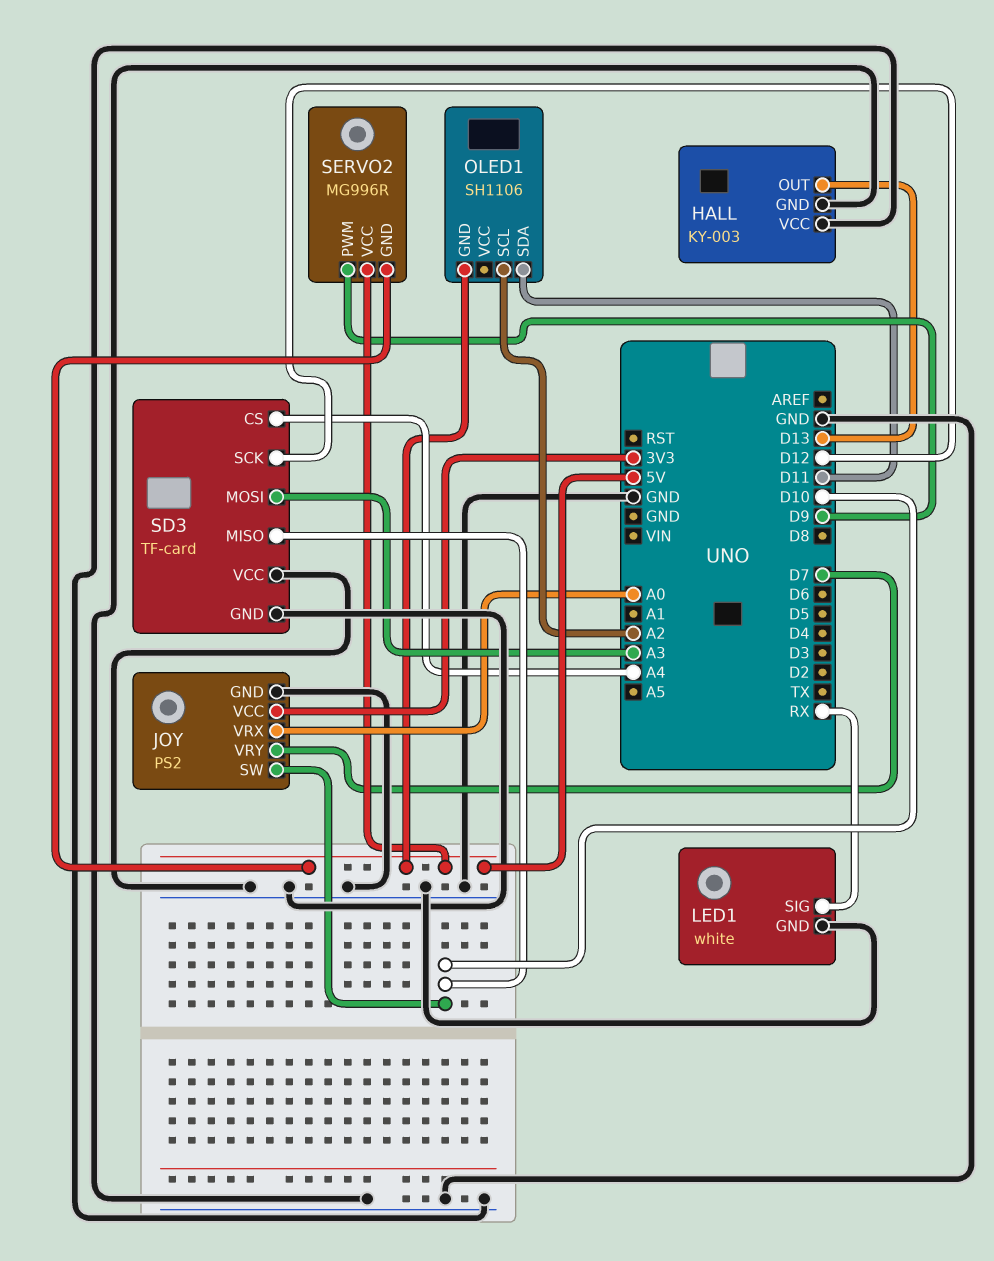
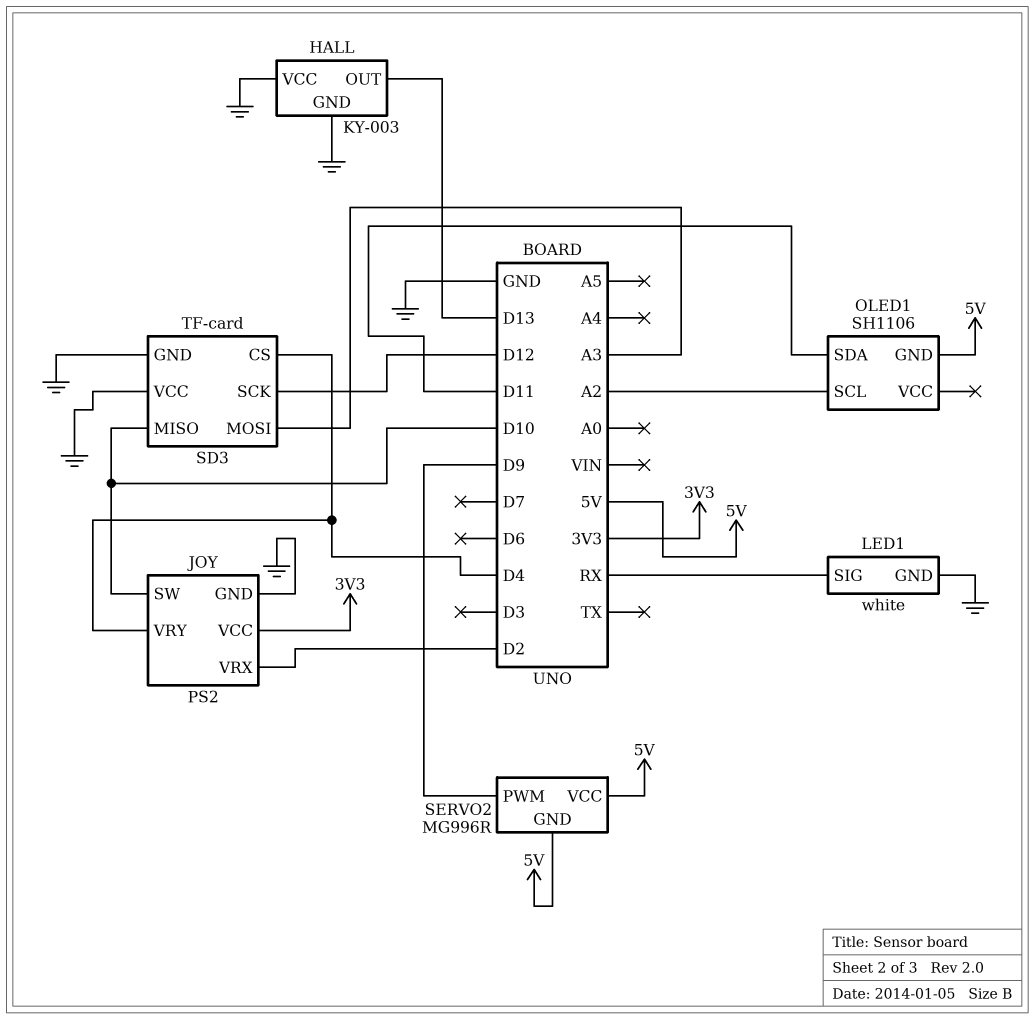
JOY pin VRX: A0 -> D2
JOY pin VRY: D7 -> D4
SD3 pin CS: A4 -> D4

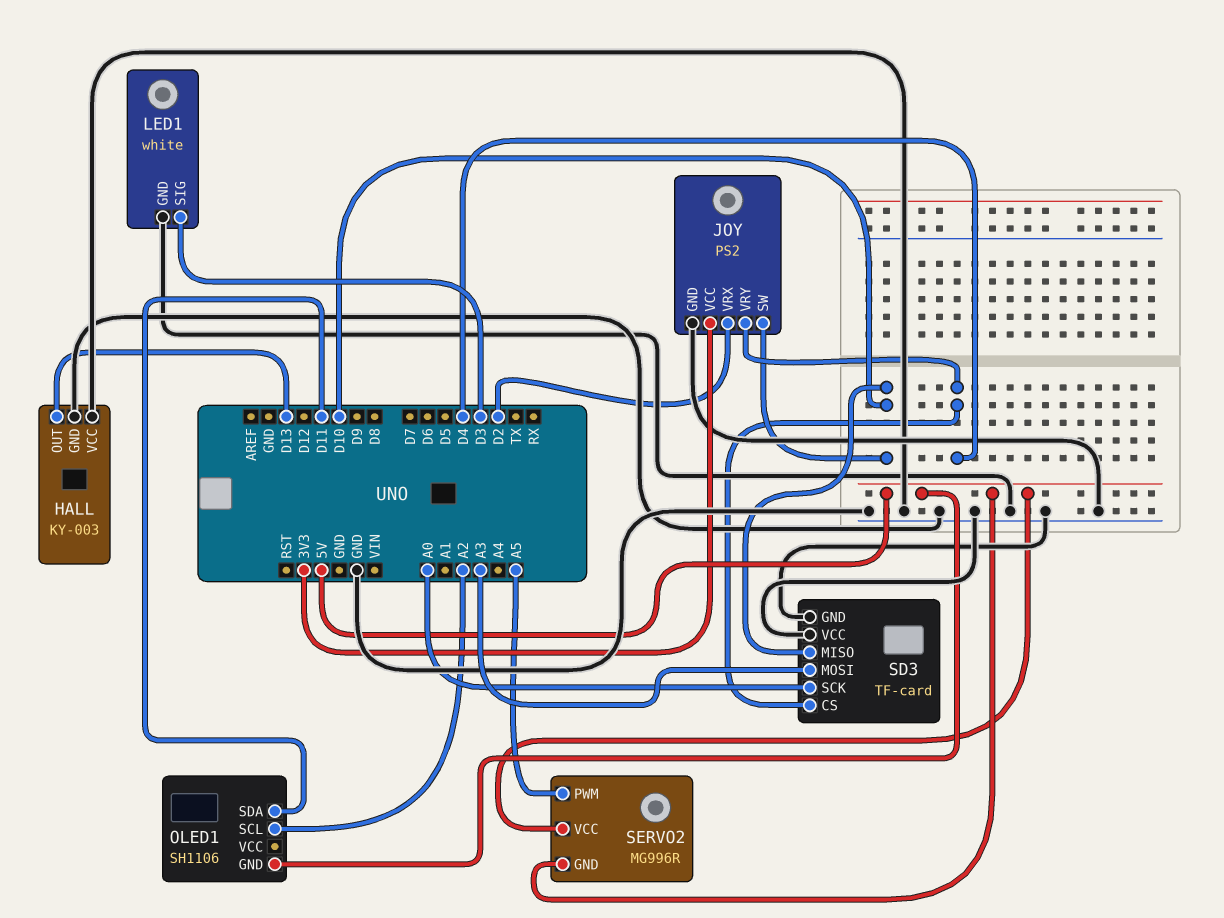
LED1 pin SIG: RX -> D3
SD3 pin SCK: D12 -> A0
SERVO2 pin PWM: D9 -> A5

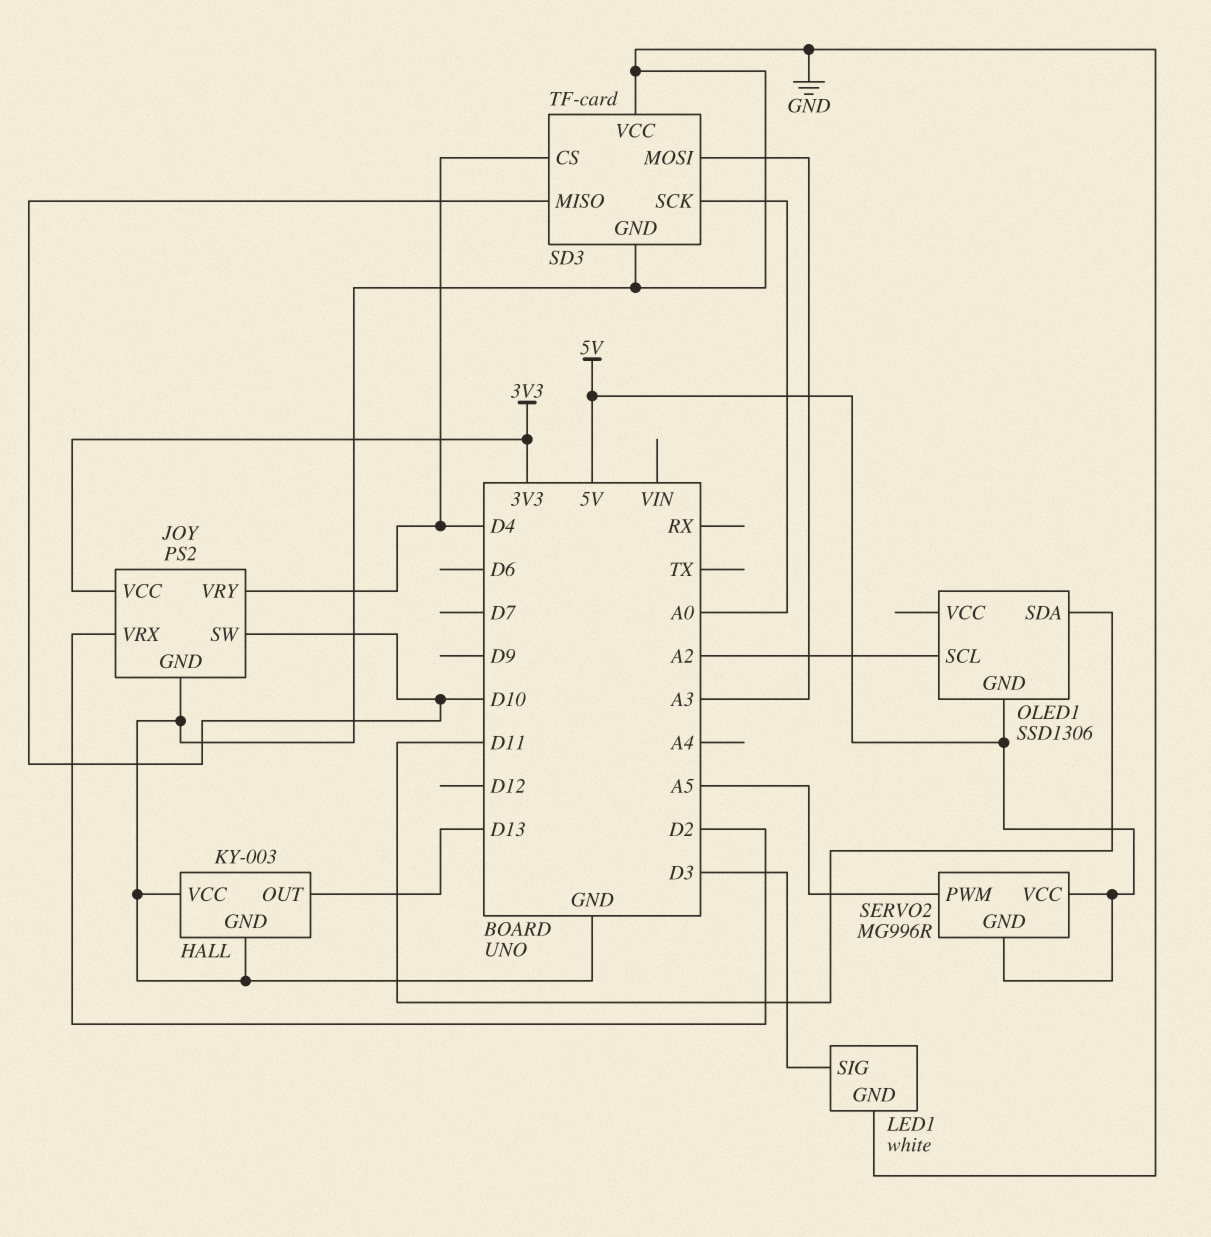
OLED1: SH1106 -> SSD1306

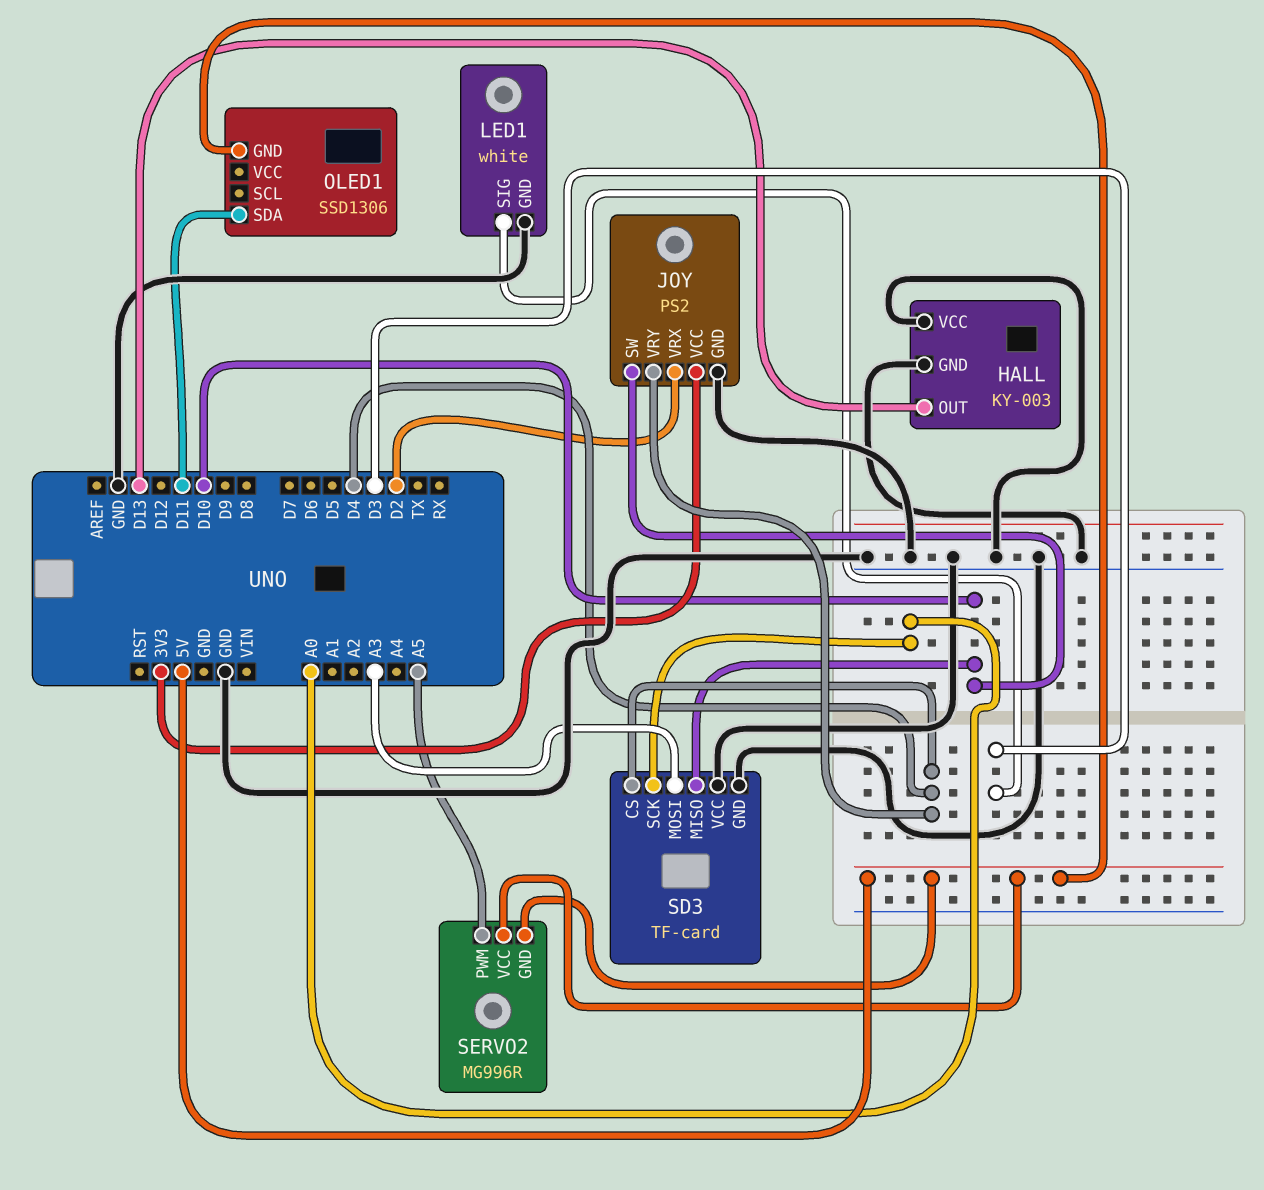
OLED1 pin SCL: A2 -> none

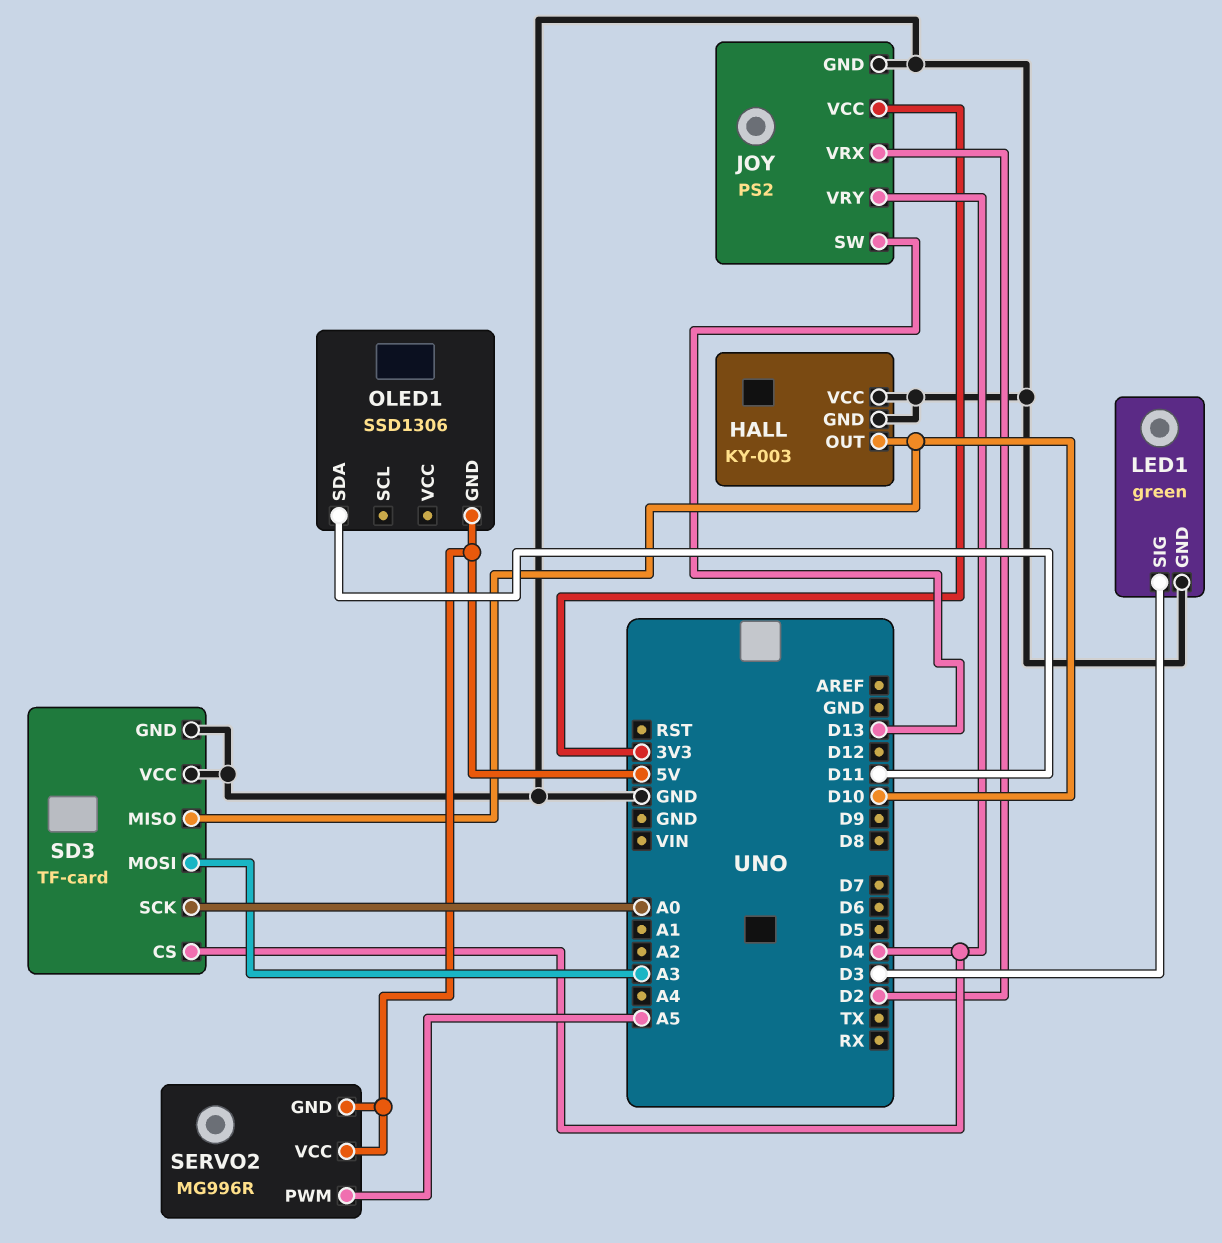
HALL pin OUT: D13 -> D10
JOY pin SW: D10 -> D13
LED1: white -> green

